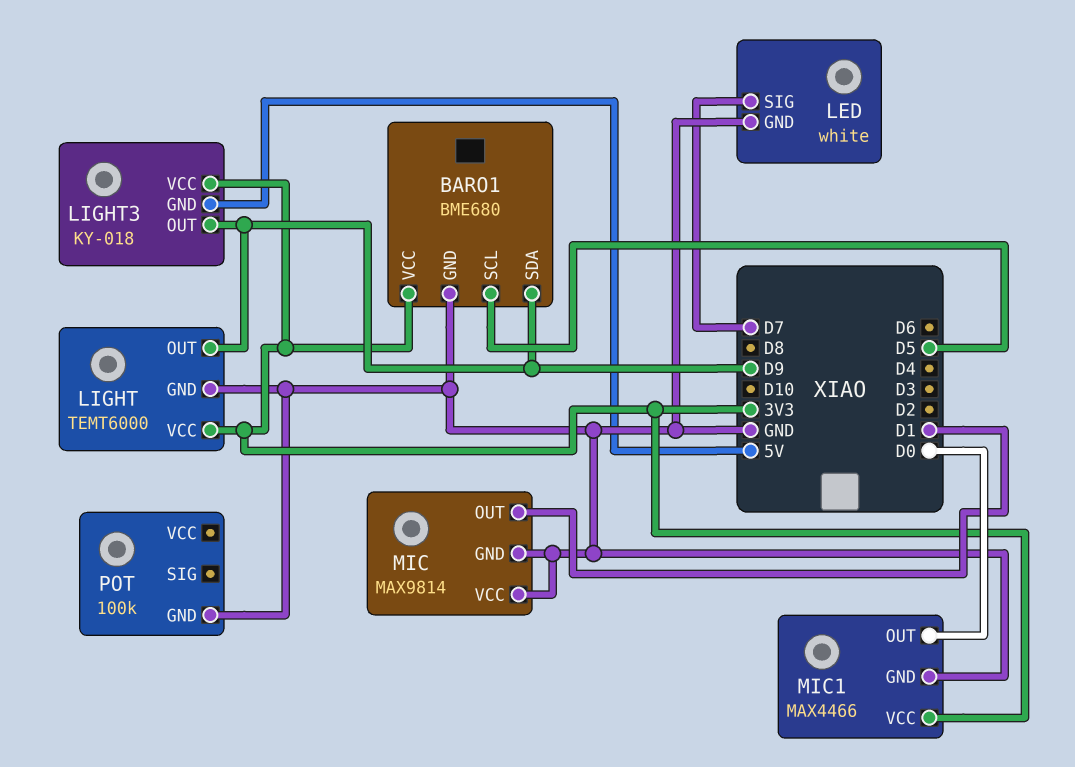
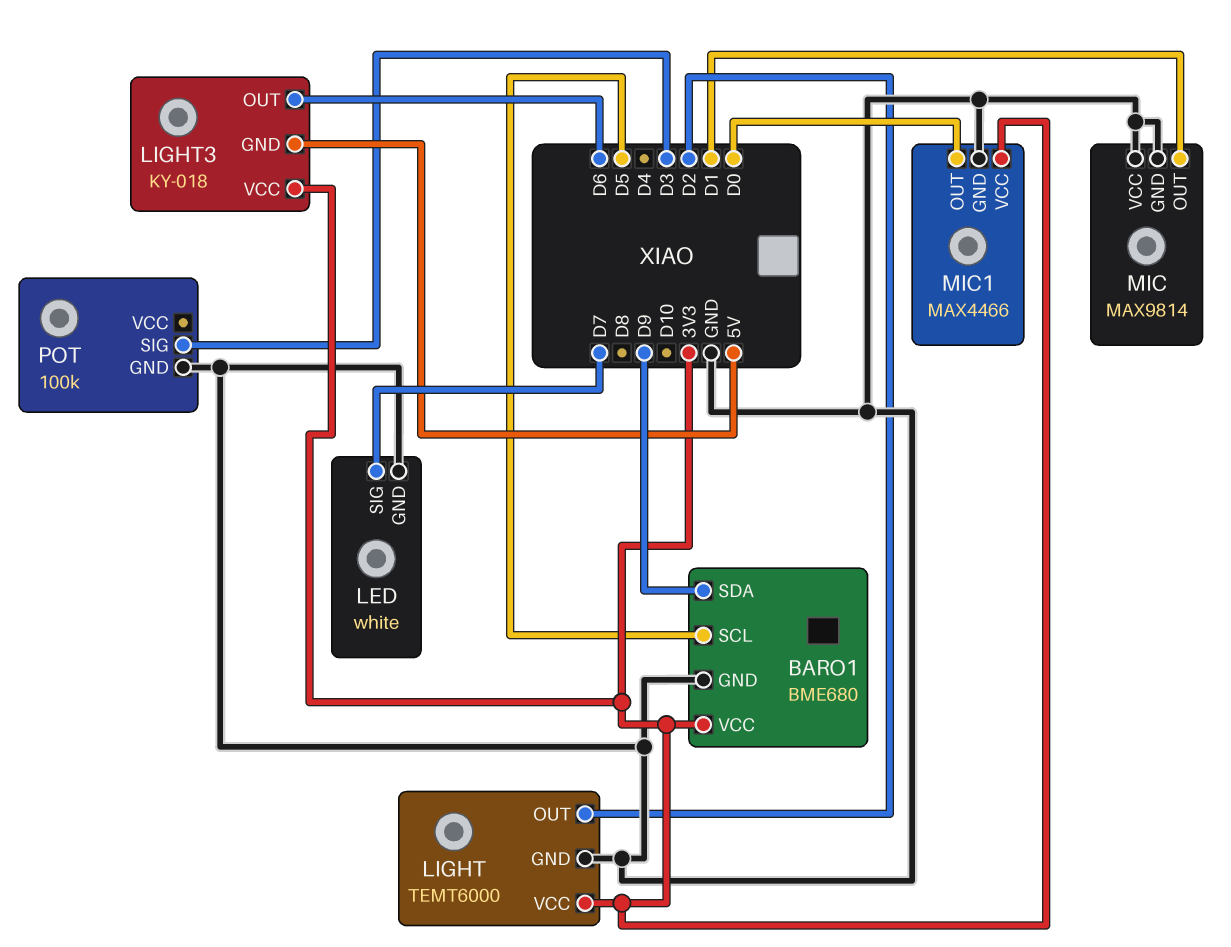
LIGHT pin OUT: D9 -> D2
LIGHT3 pin OUT: D9 -> D6
POT pin SIG: none -> D3

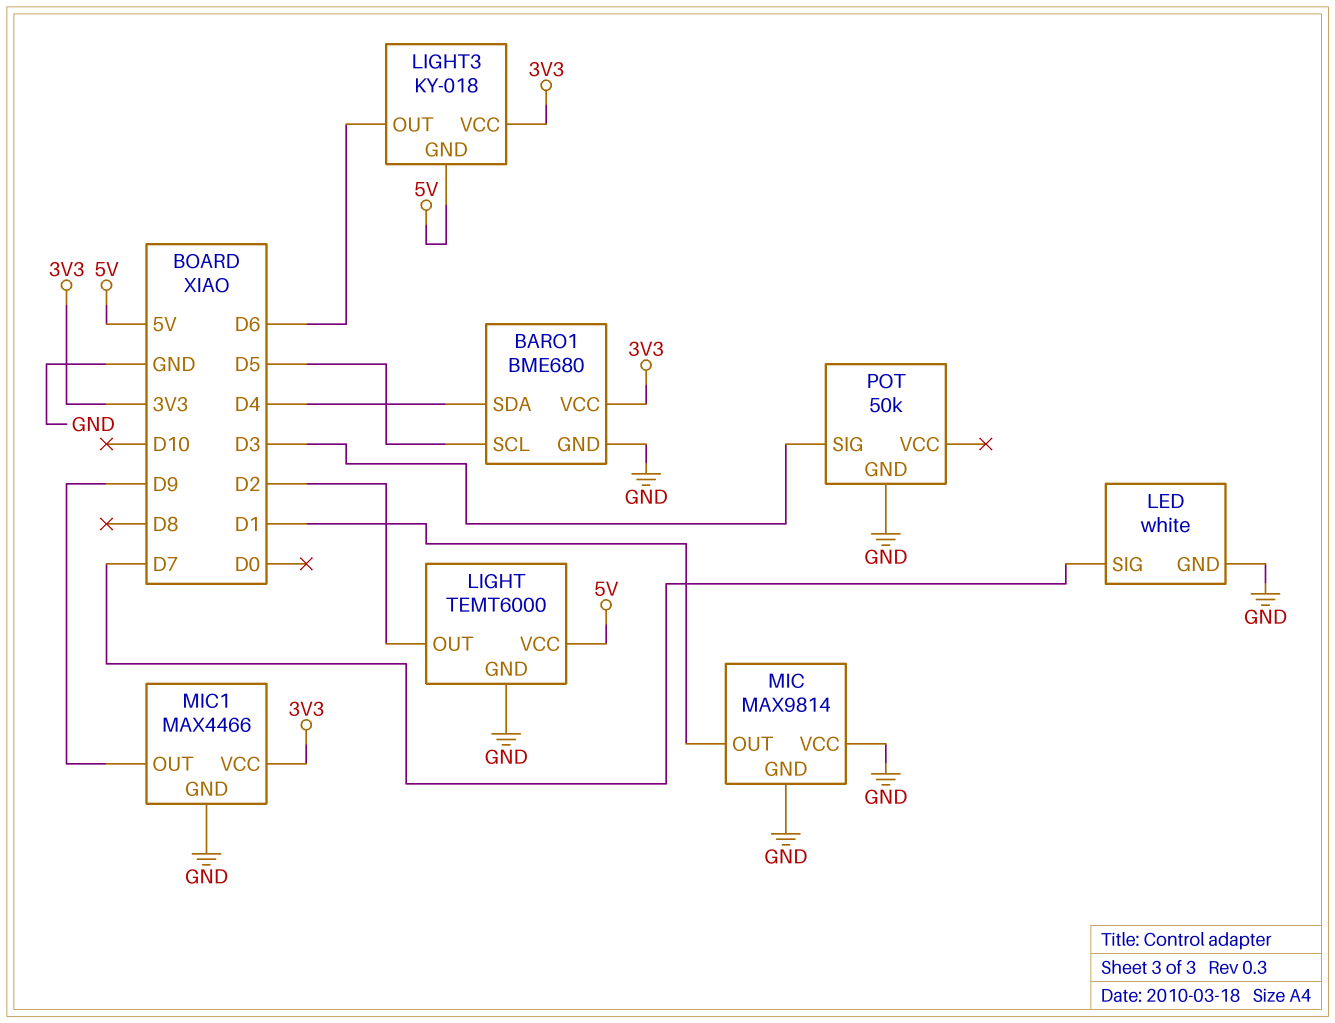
BARO1 pin SDA: D9 -> D4
LIGHT pin VCC: 3V3 -> 5V
MIC1 pin OUT: D0 -> D9
POT: 100k -> 50k

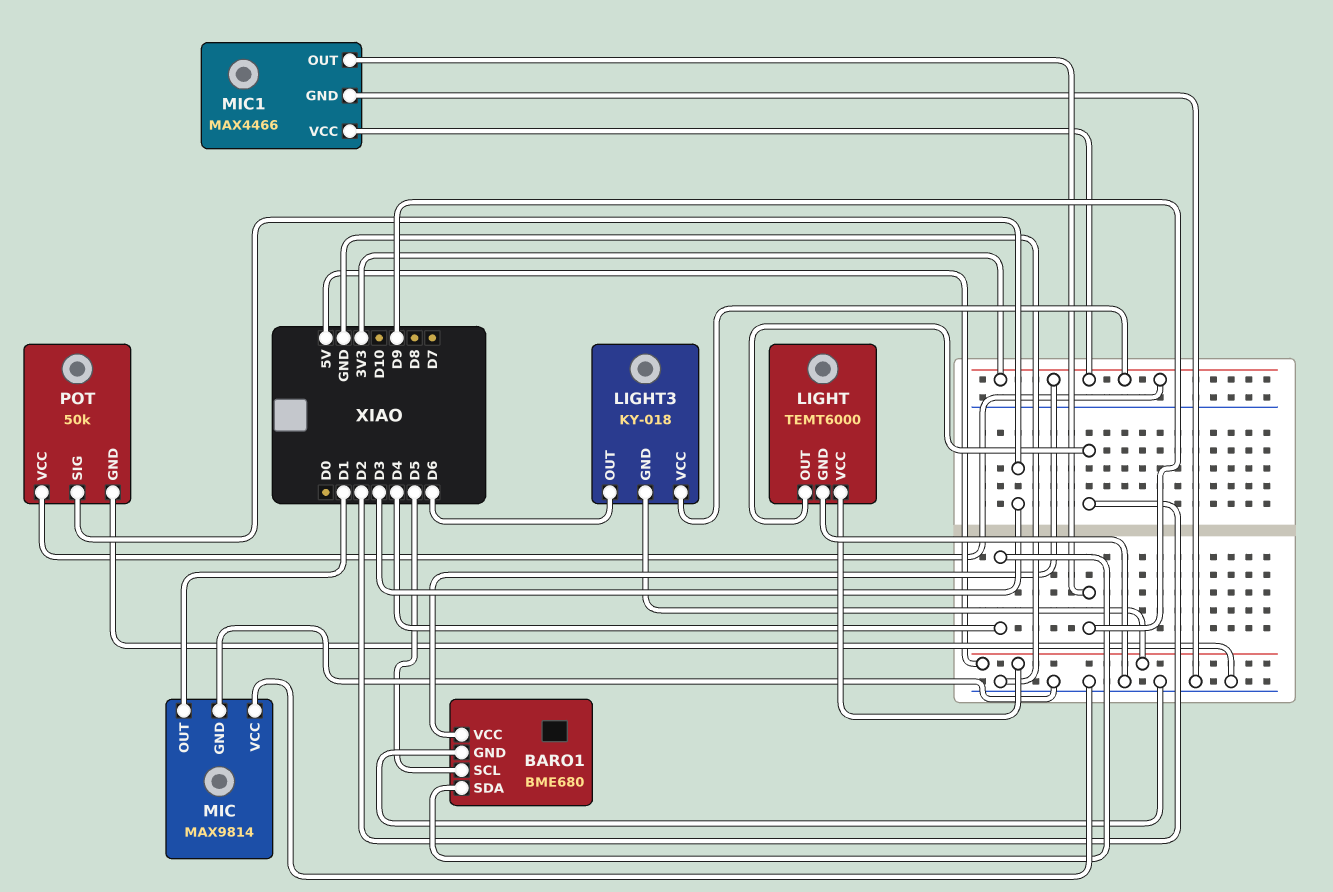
LED: white -> none
LED pin GND: GND -> none
LED pin SIG: D7 -> none
POT pin VCC: none -> 3V3

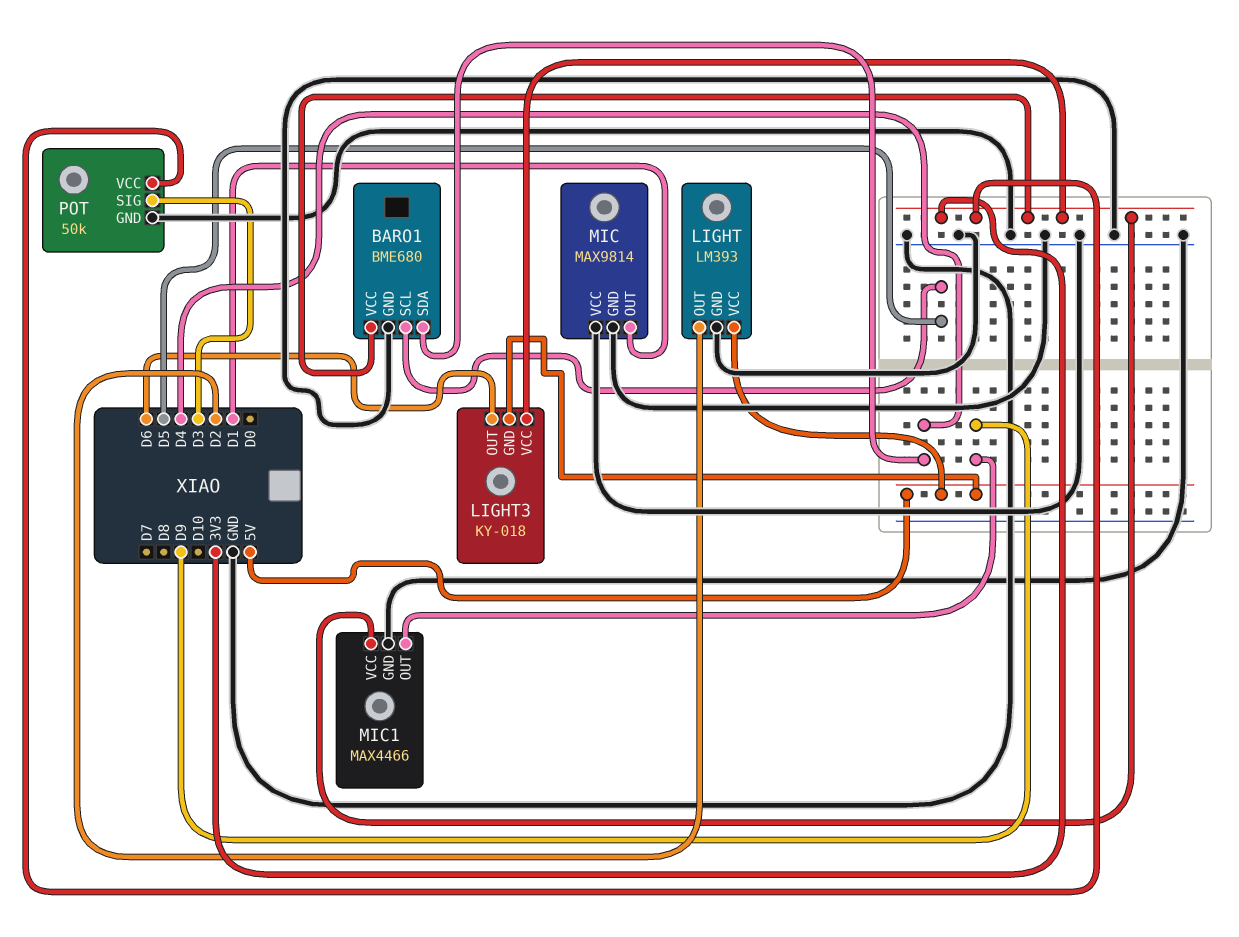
LIGHT: TEMT6000 -> LM393

